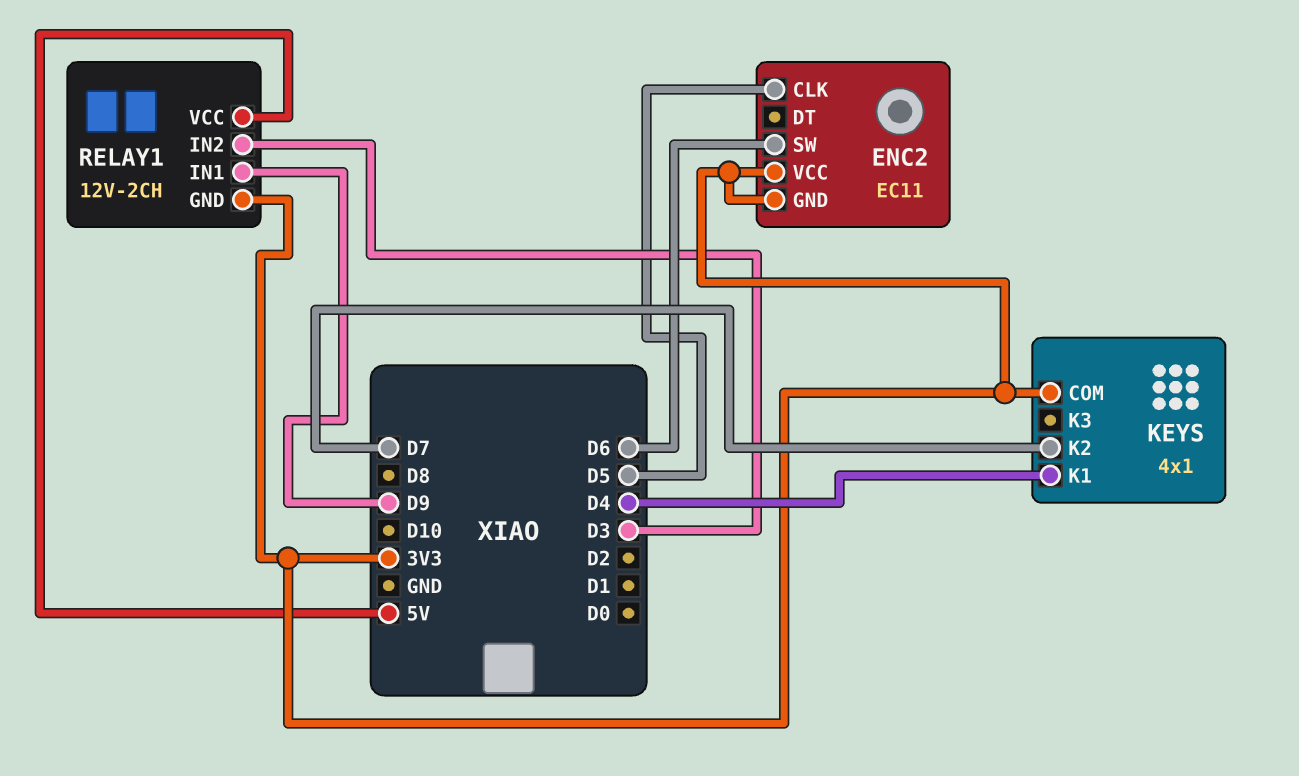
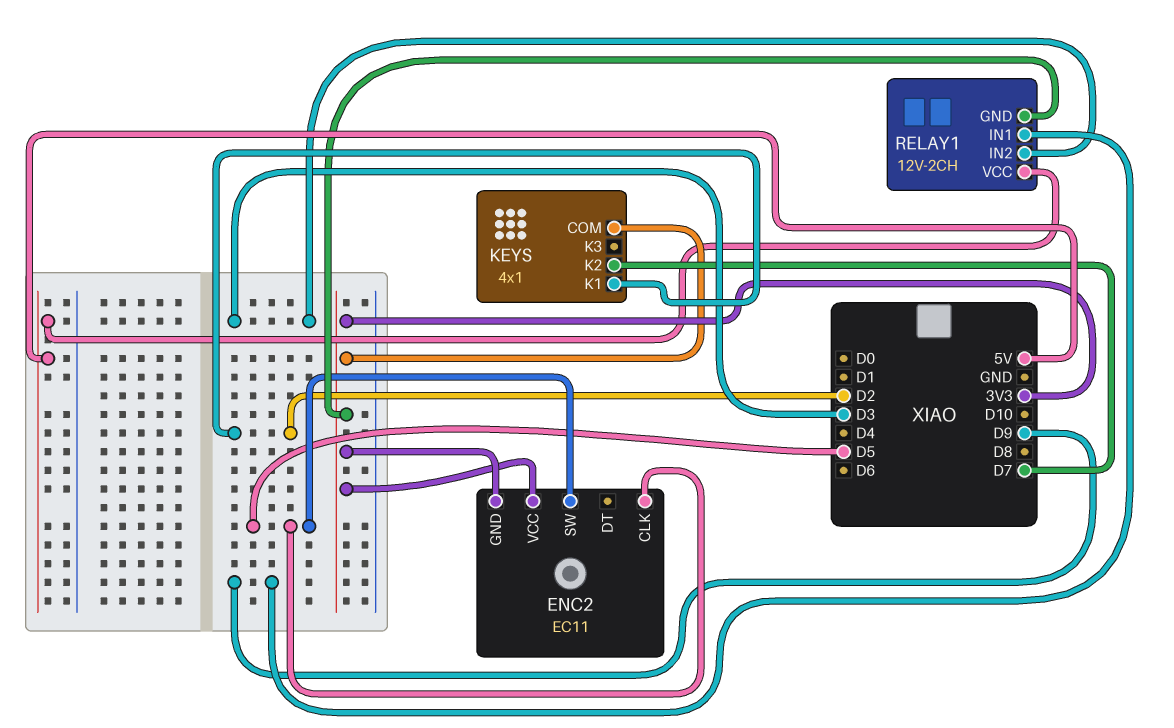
ENC2 pin SW: D6 -> D5
KEYS pin K1: D4 -> D2

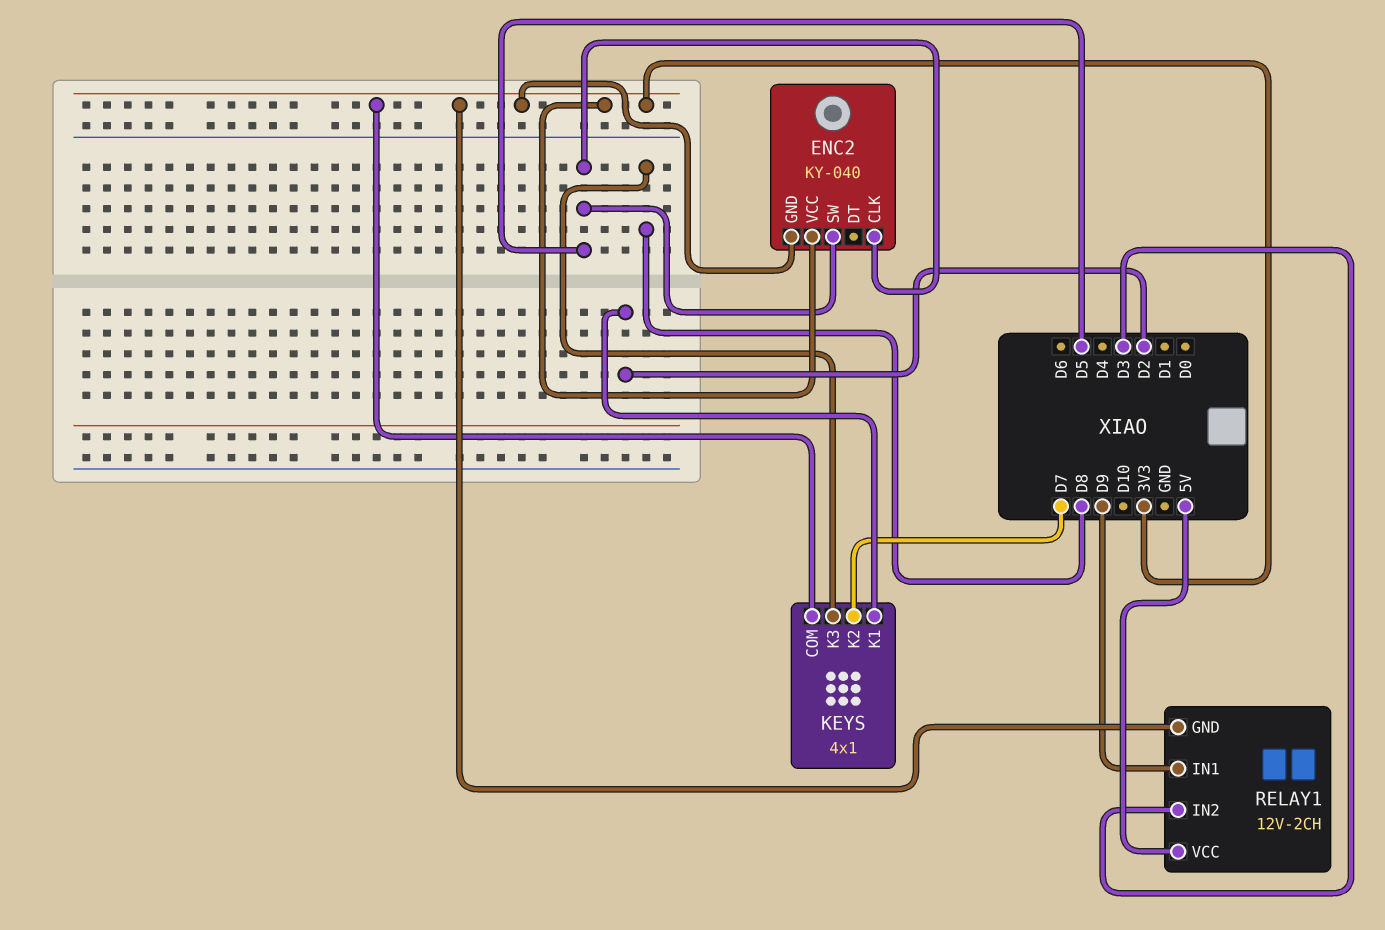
ENC2: EC11 -> KY-040
KEYS pin K3: none -> D8

